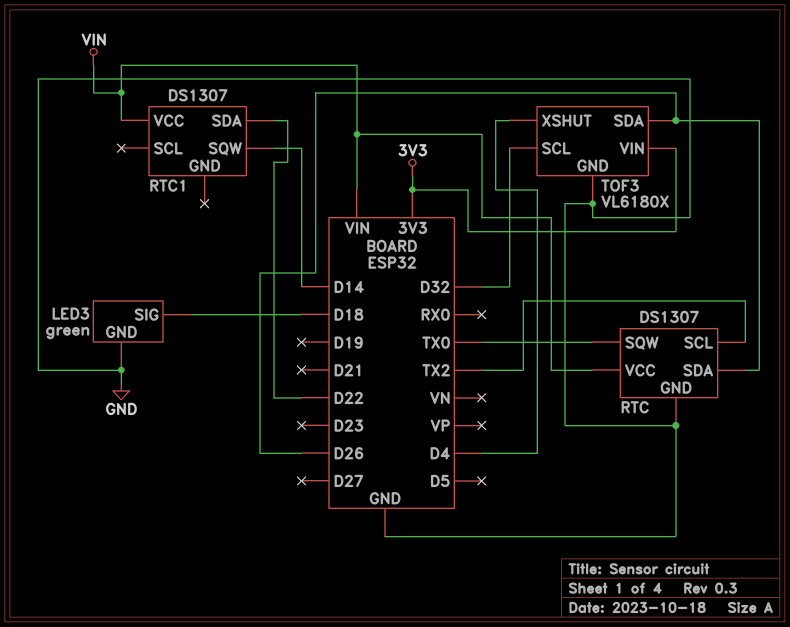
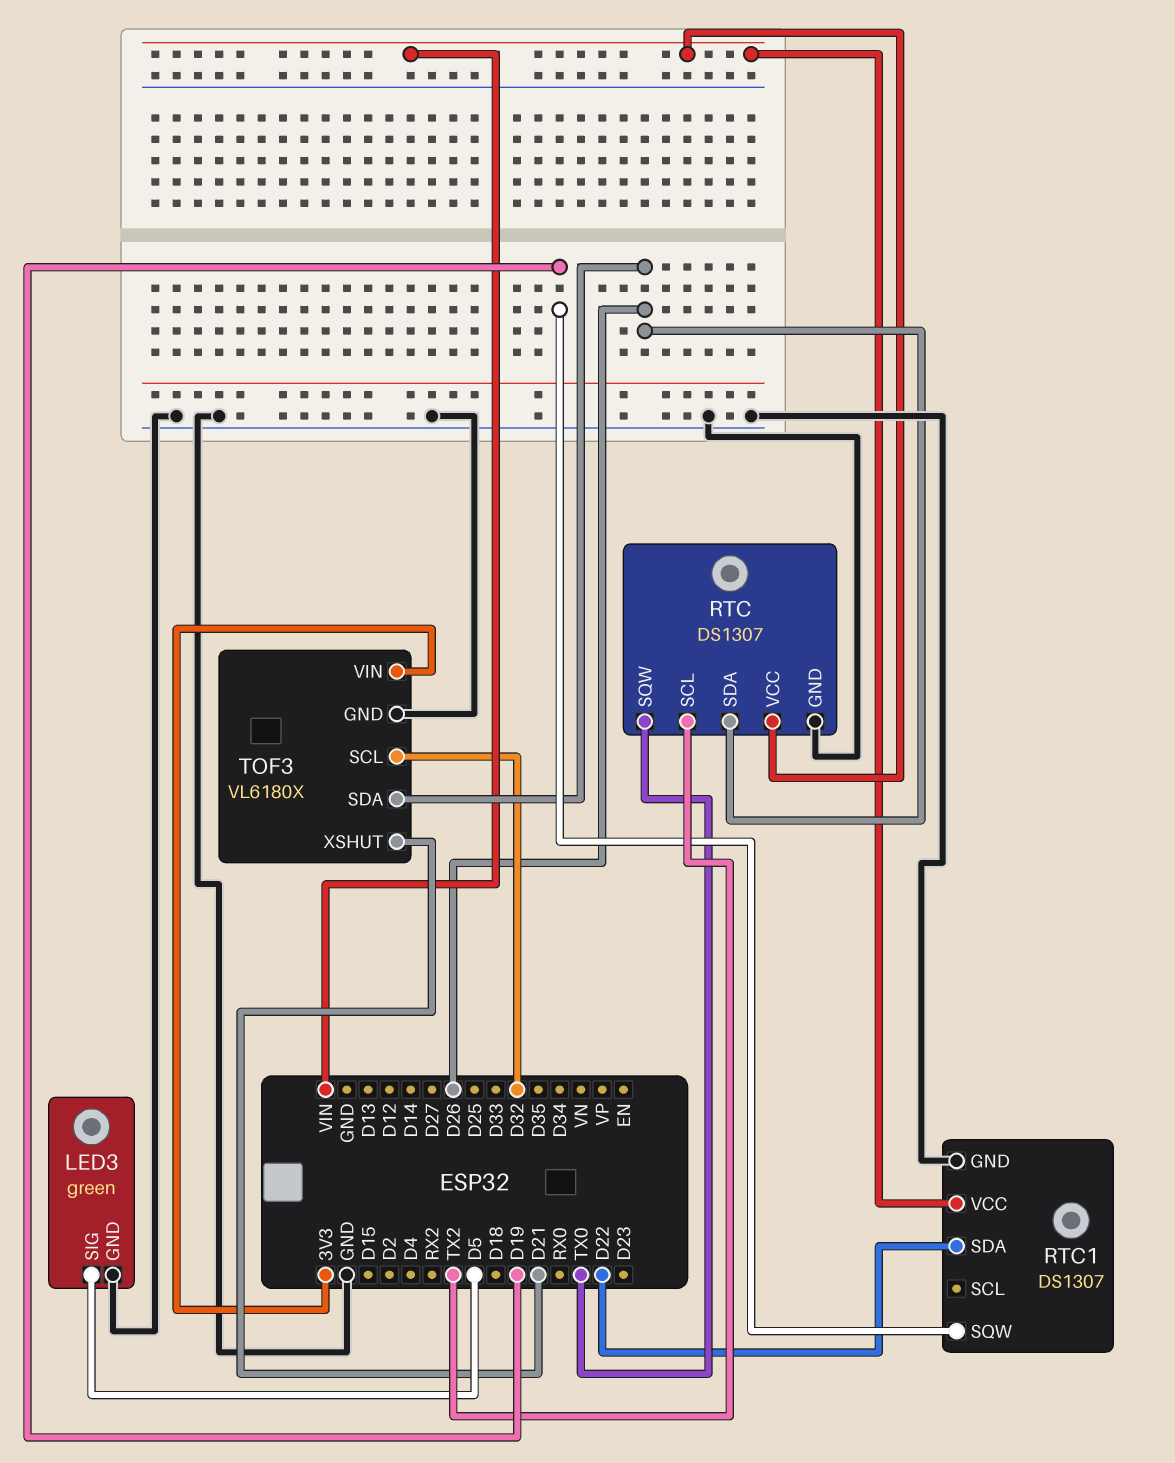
LED3 pin SIG: D18 -> D5
RTC1 pin GND: none -> GND
RTC1 pin SQW: D14 -> D19
TOF3 pin XSHUT: D4 -> D21

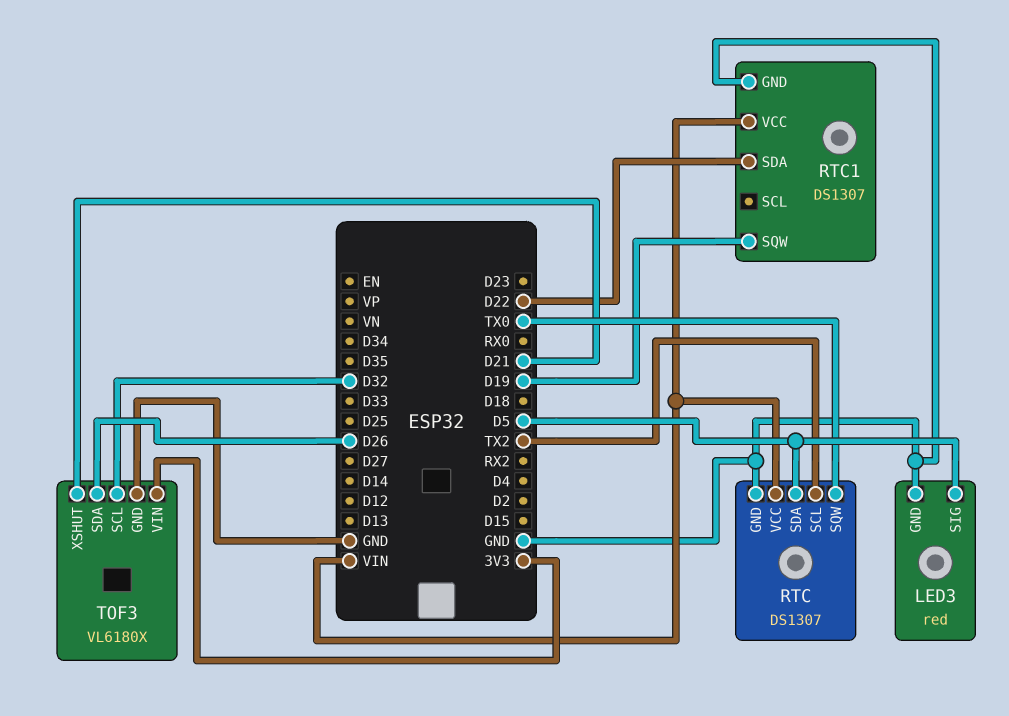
LED3: green -> red
RTC pin SDA: D26 -> D5

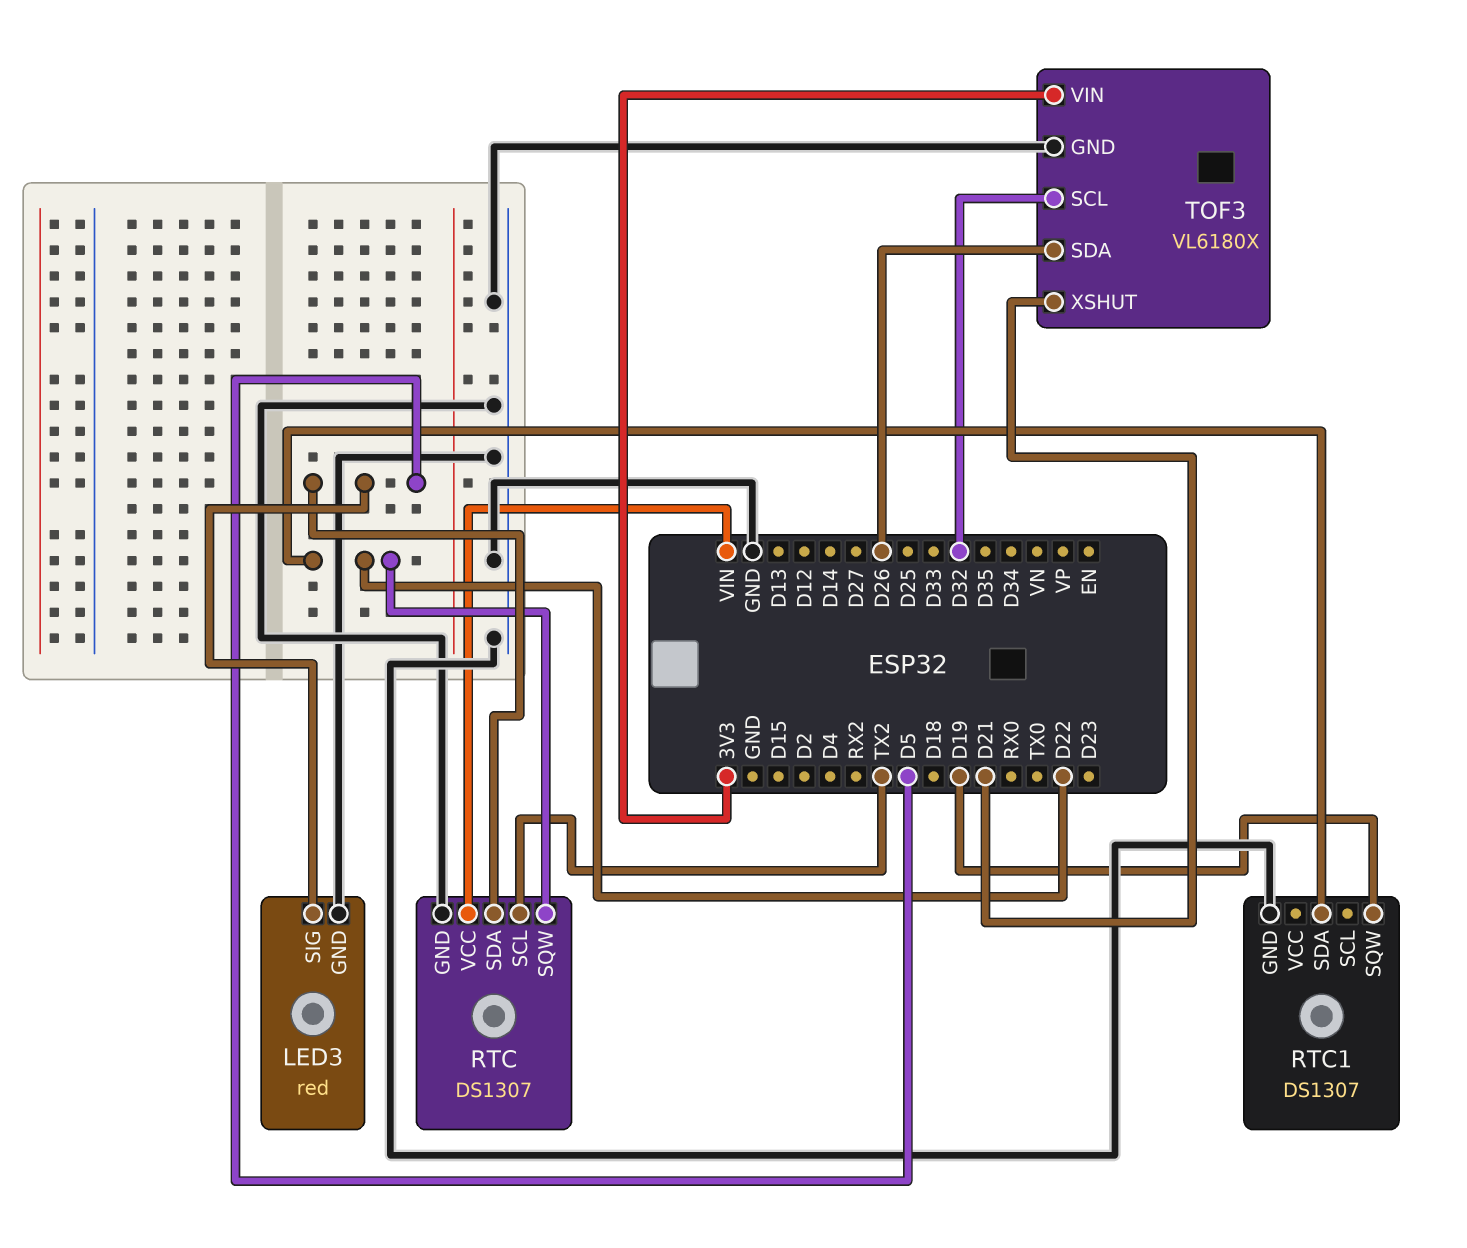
RTC pin SQW: TX0 -> D22
RTC1 pin VCC: VIN -> none

